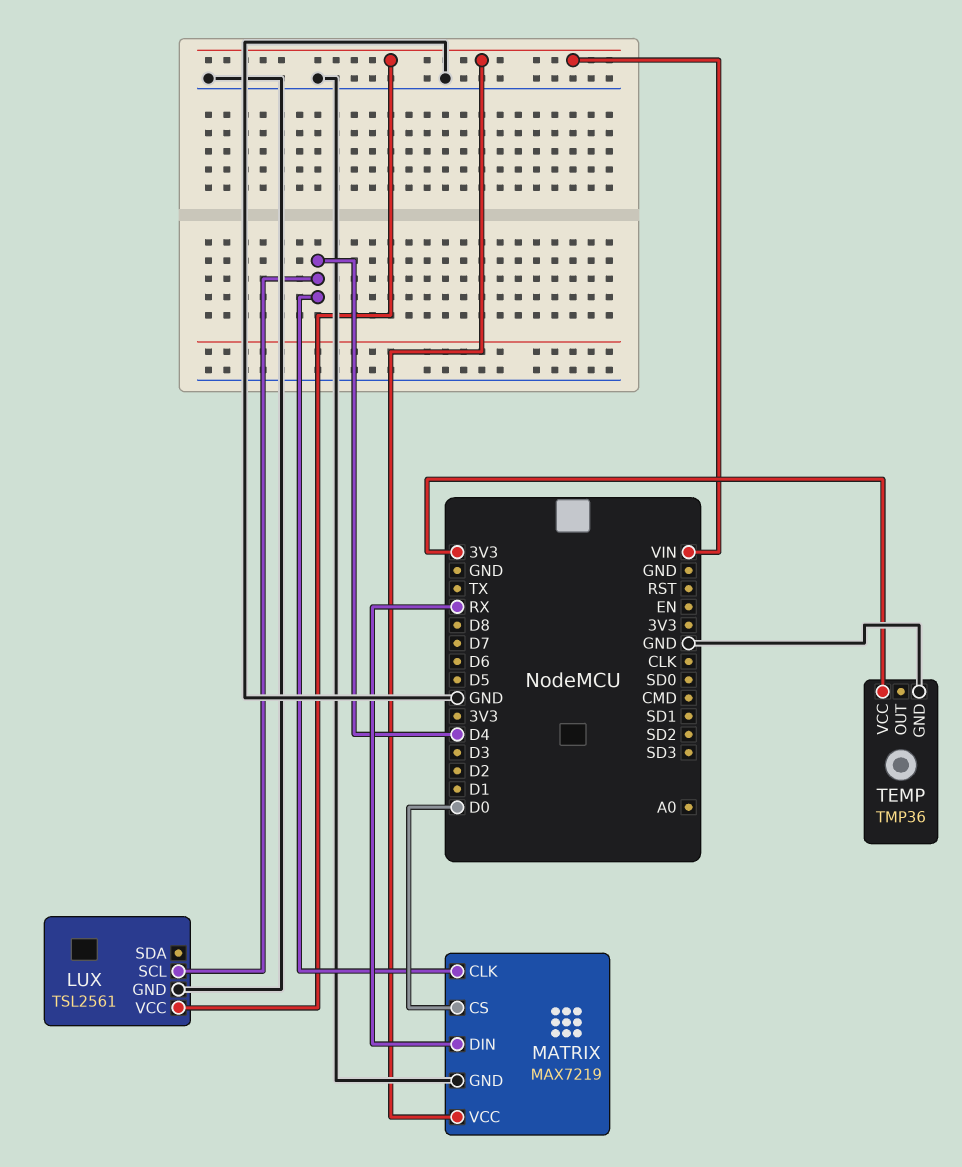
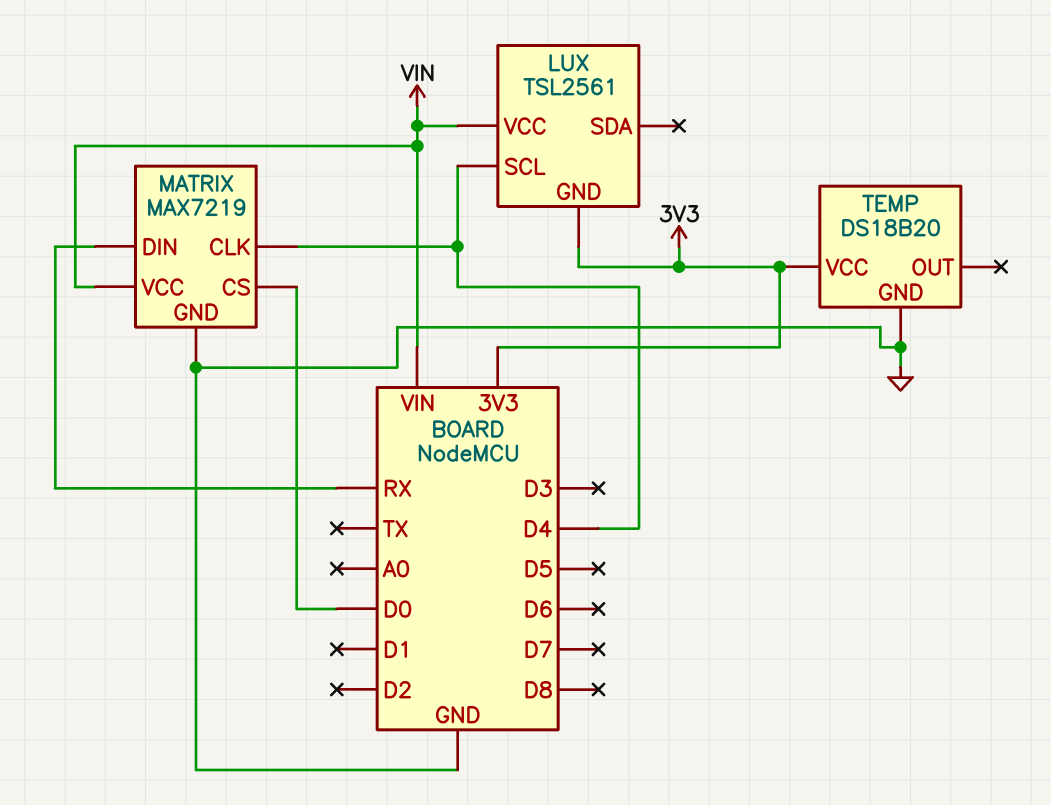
LUX pin GND: GND -> 3V3
TEMP: TMP36 -> DS18B20

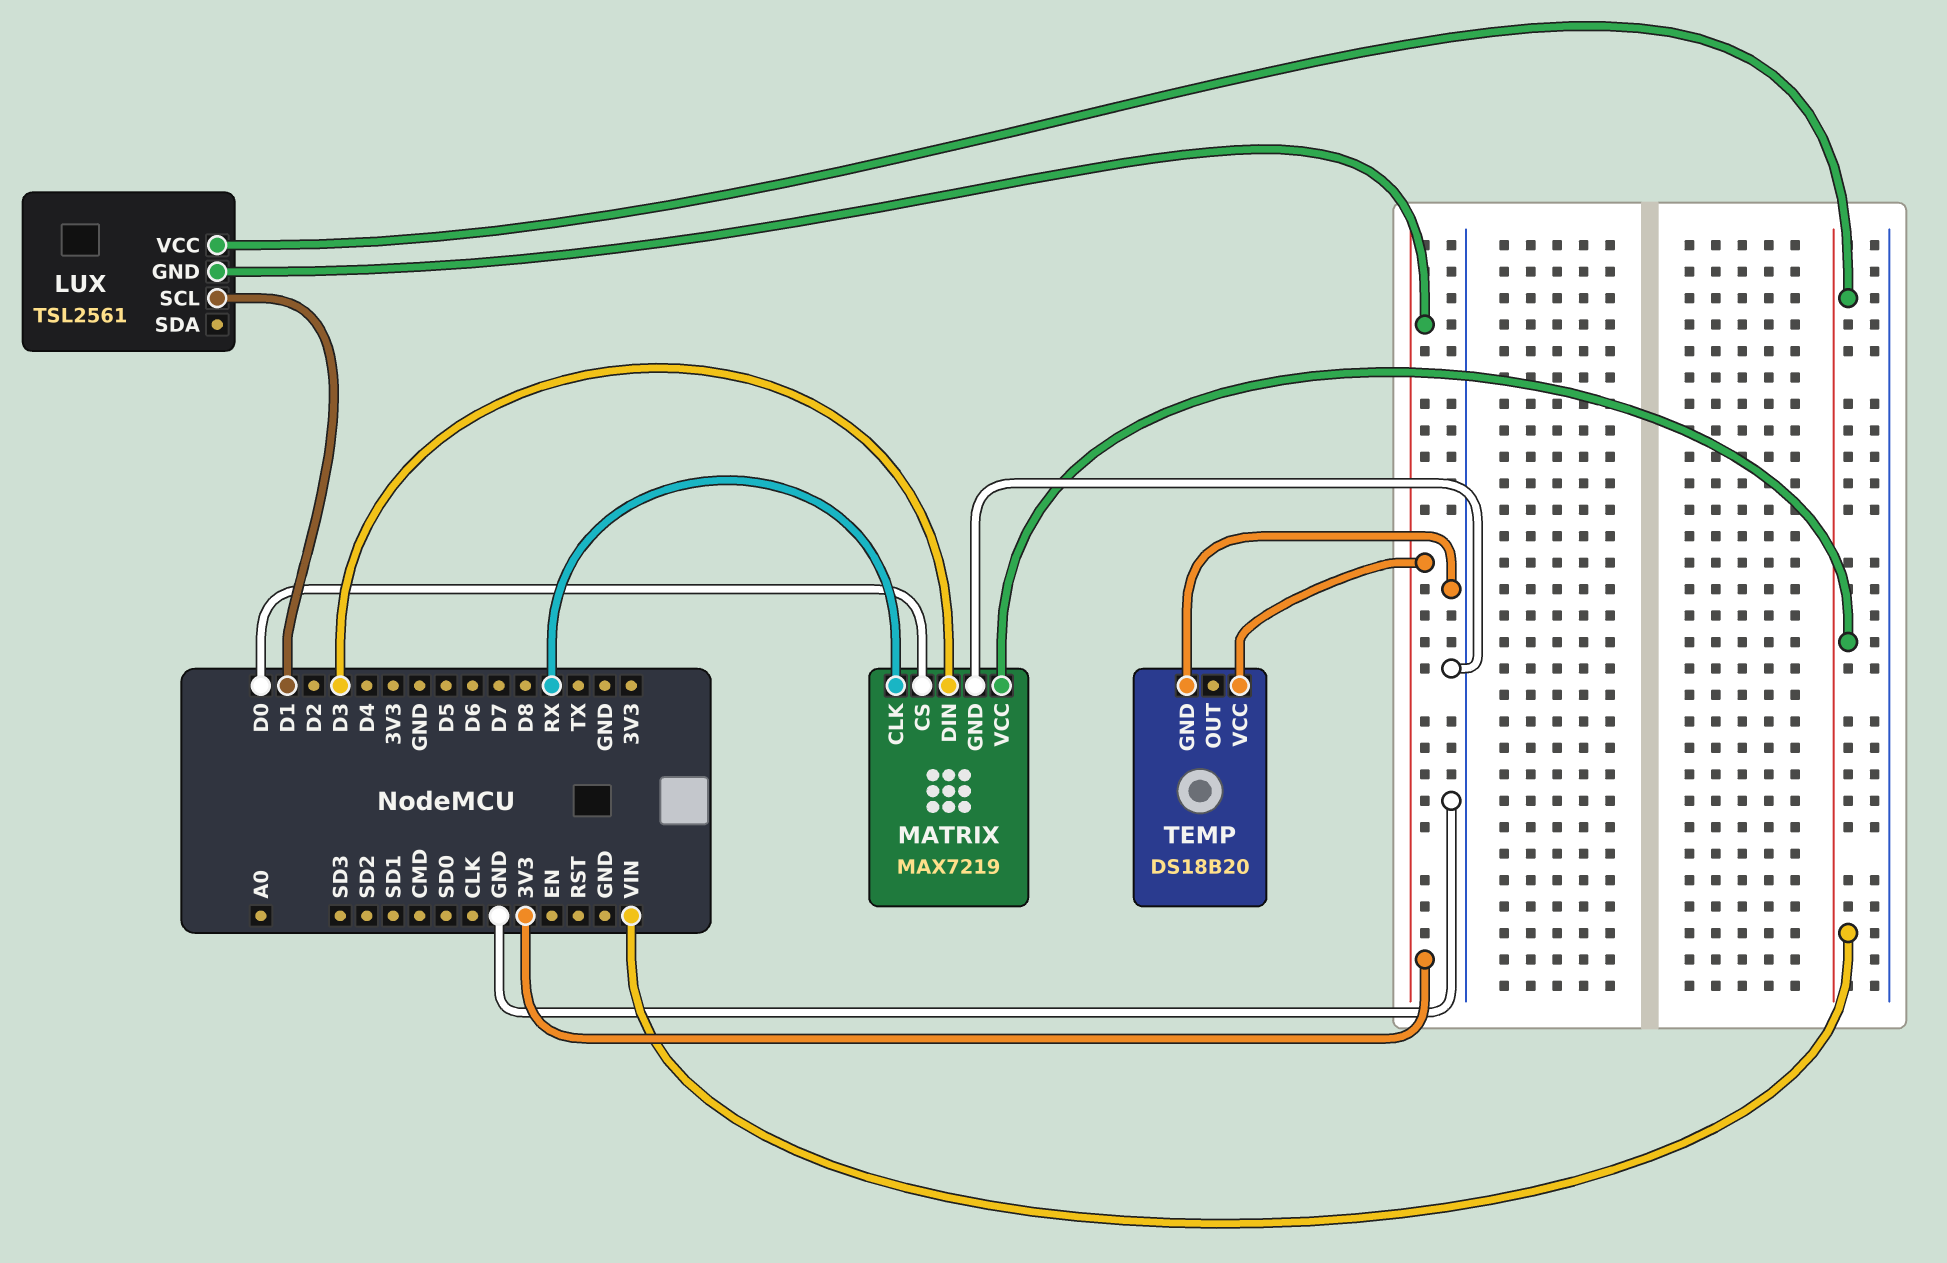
LUX pin SCL: D4 -> D1
MATRIX pin CLK: D4 -> RX
MATRIX pin DIN: RX -> D3

